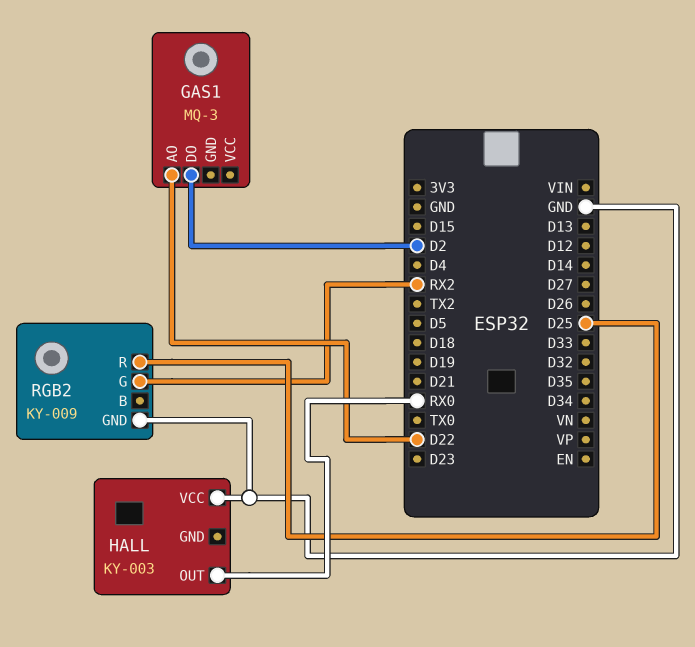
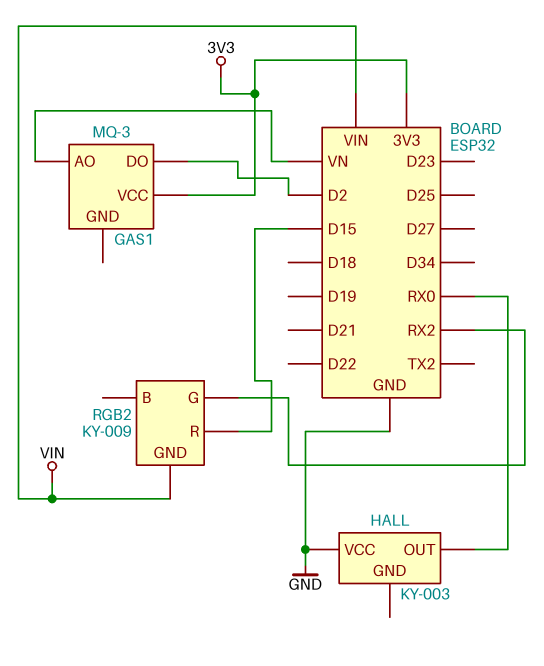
GAS1 pin AO: D22 -> VN
GAS1 pin VCC: none -> 3V3
RGB2 pin GND: GND -> VIN
RGB2 pin R: D25 -> D15

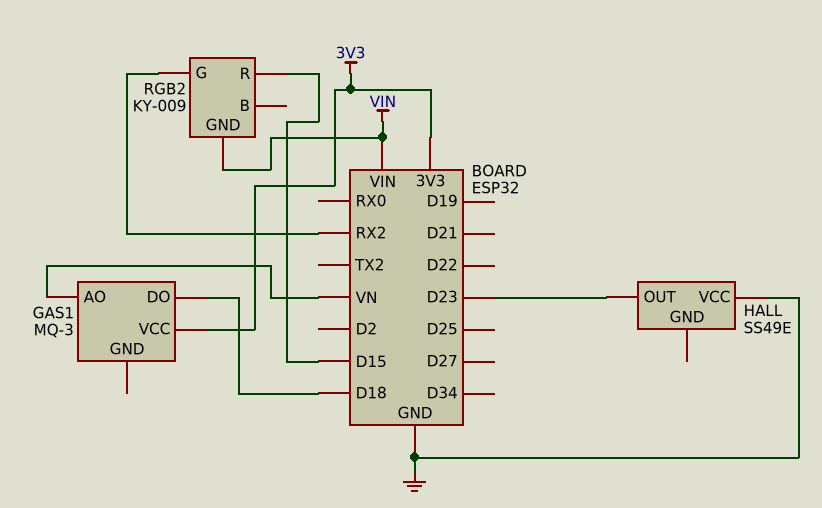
GAS1 pin DO: D2 -> D18
HALL: KY-003 -> SS49E
HALL pin OUT: RX0 -> D23

